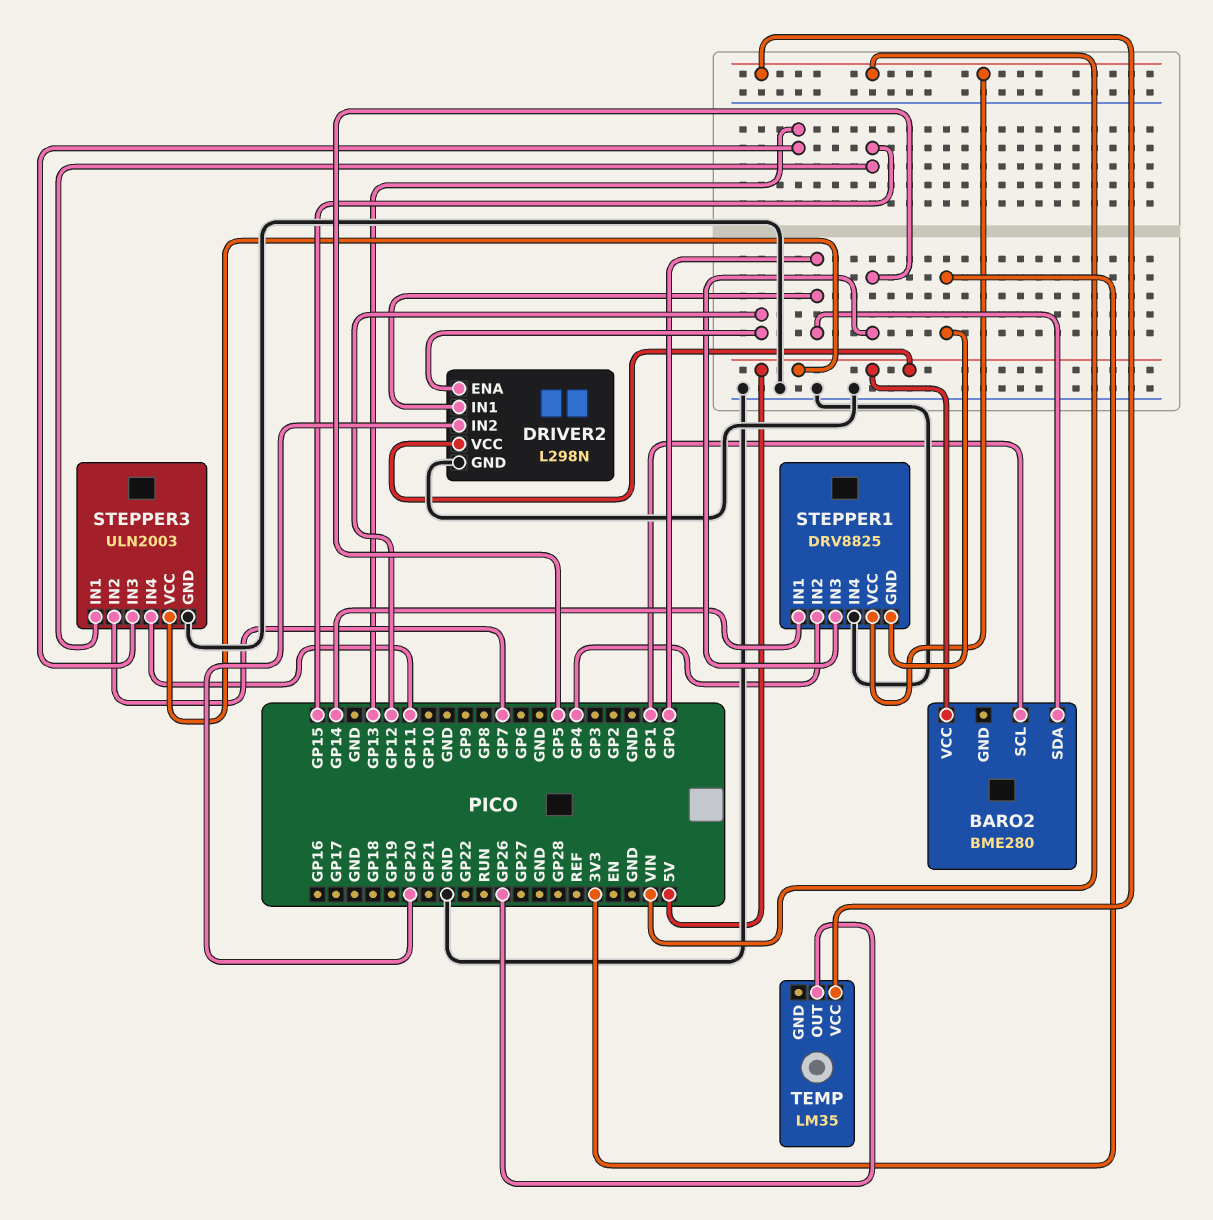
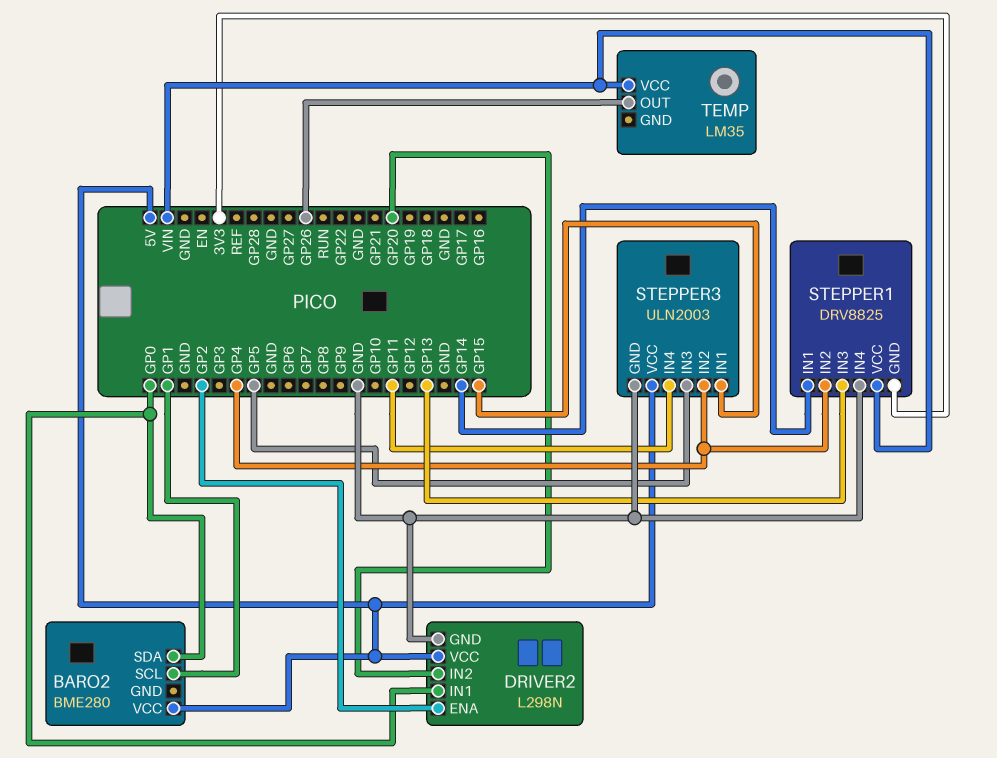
DRIVER2 pin ENA: GP12 -> GP2
STEPPER1 pin IN3: GP5 -> GP13
STEPPER3 pin IN2: GP7 -> GP4
STEPPER3 pin IN3: GP13 -> GP5

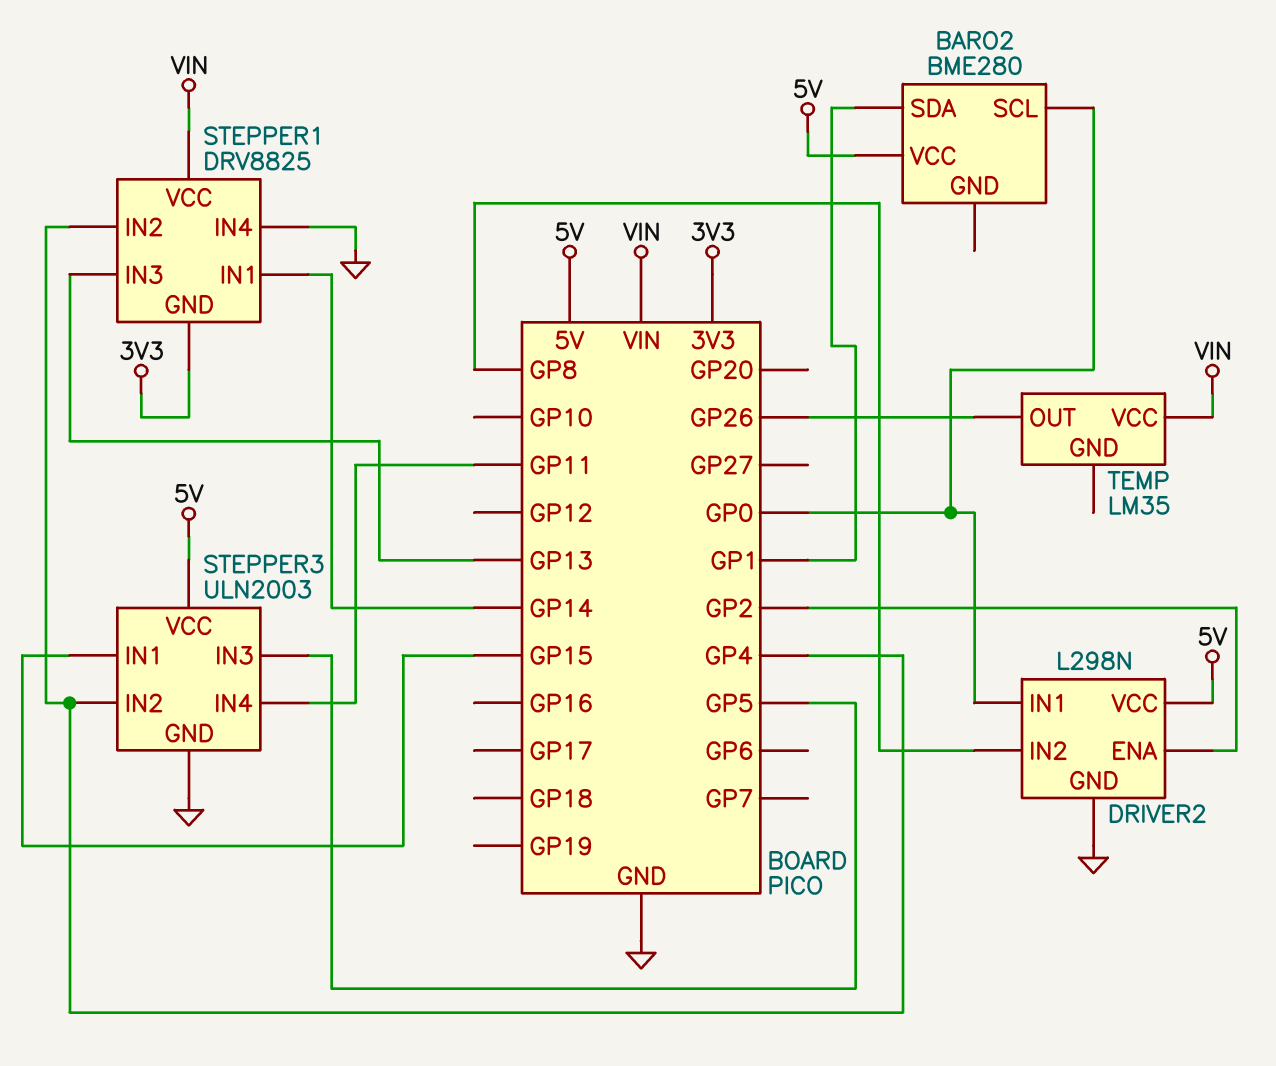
BARO2 pin SCL: GP1 -> GP0
BARO2 pin SDA: GP0 -> GP1
DRIVER2 pin IN2: GP20 -> GP8

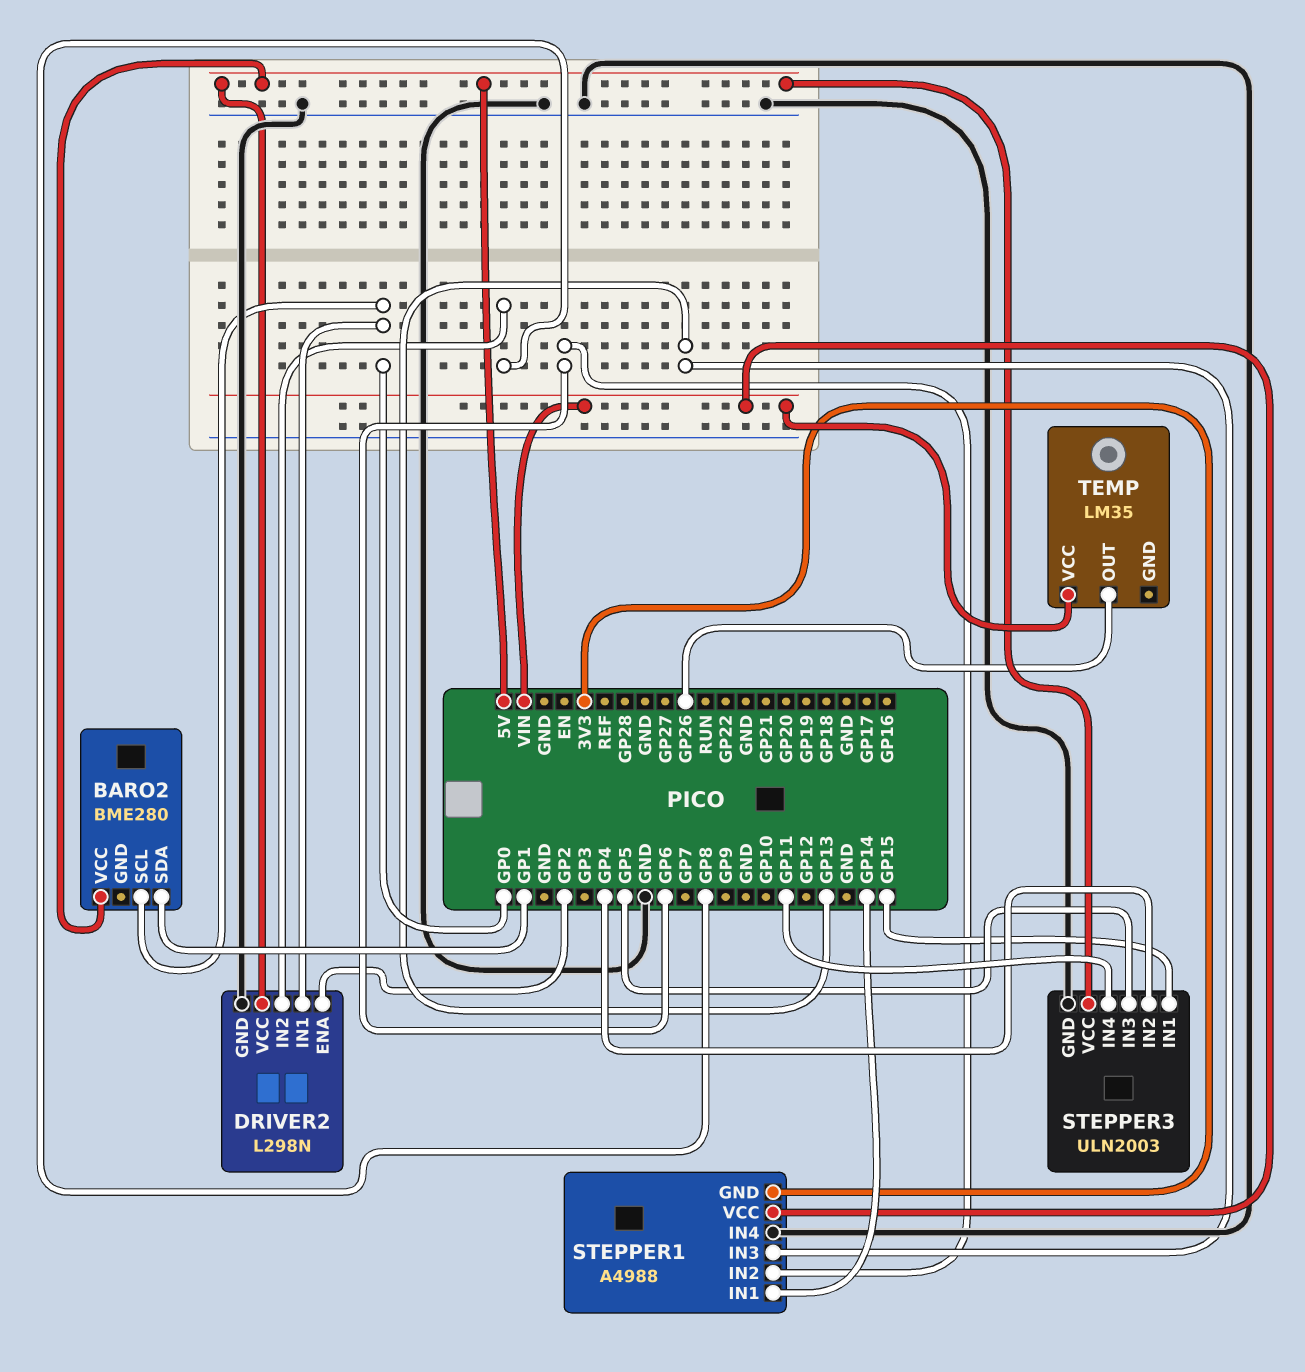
STEPPER1: DRV8825 -> A4988
STEPPER1 pin IN2: GP4 -> GP6

